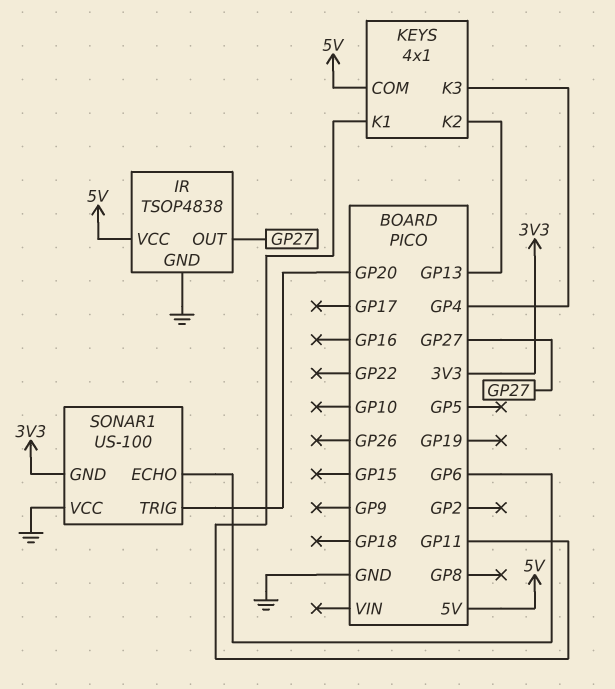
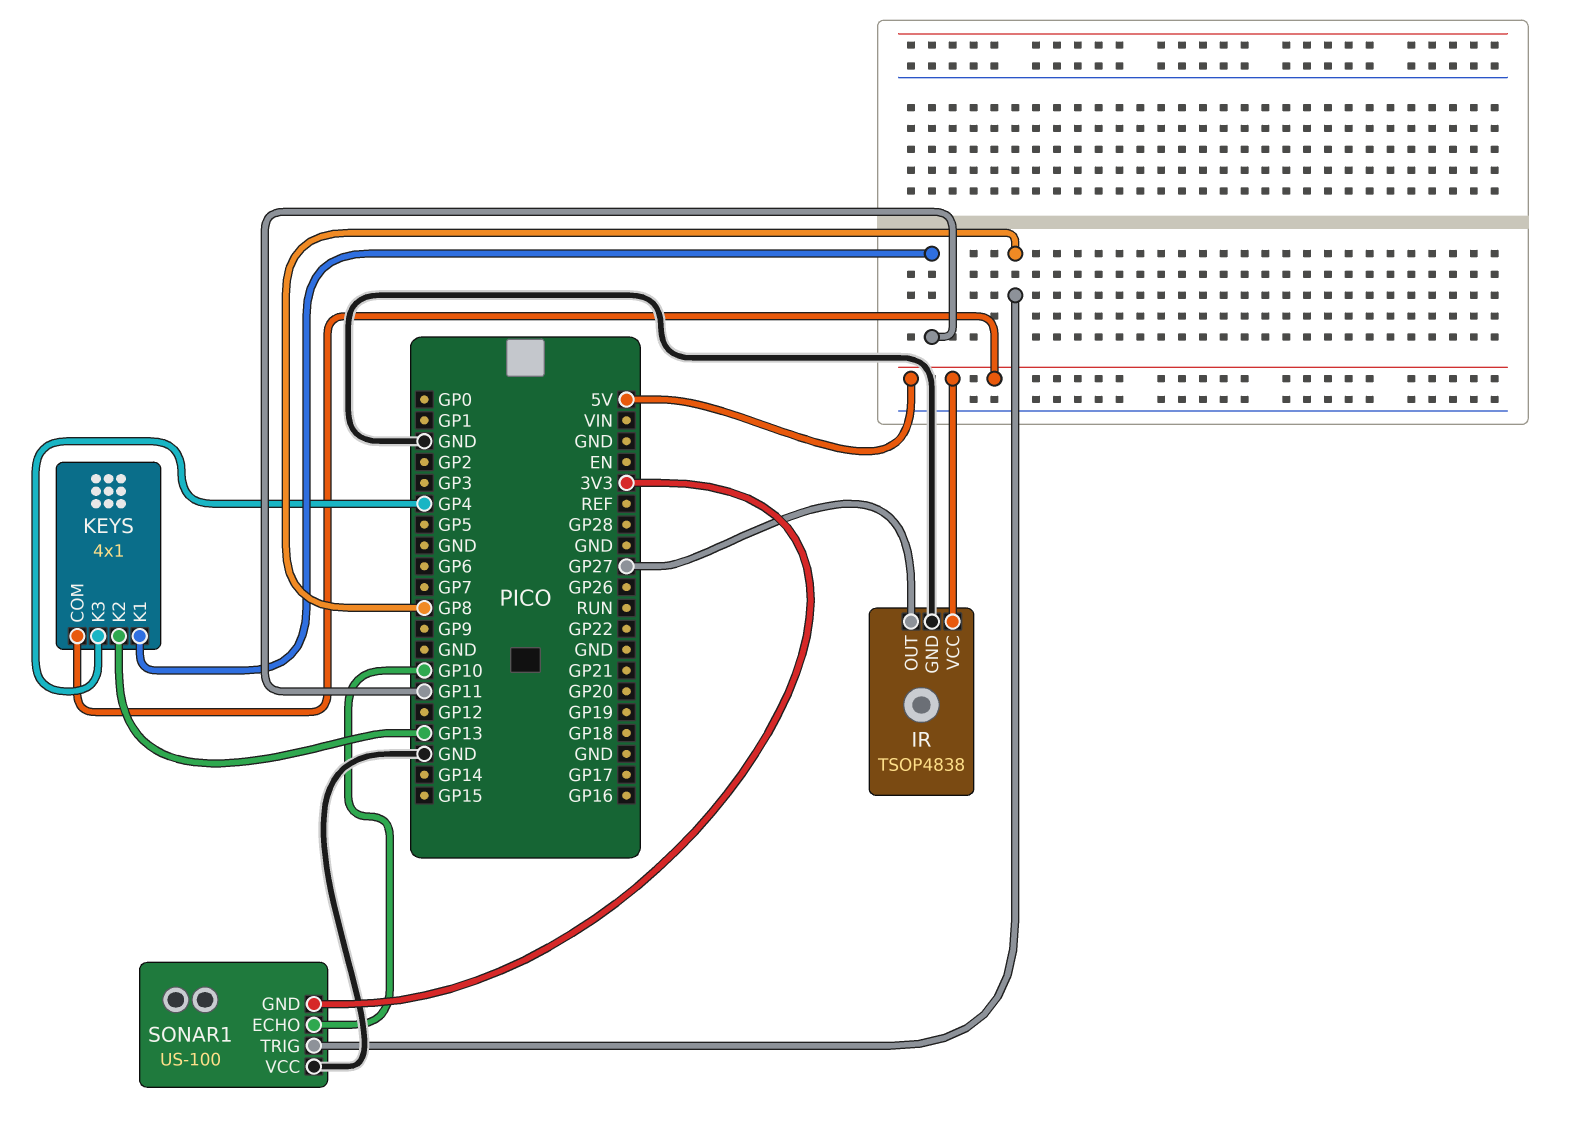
SONAR1 pin ECHO: GP6 -> GP10
SONAR1 pin TRIG: GP20 -> GP8

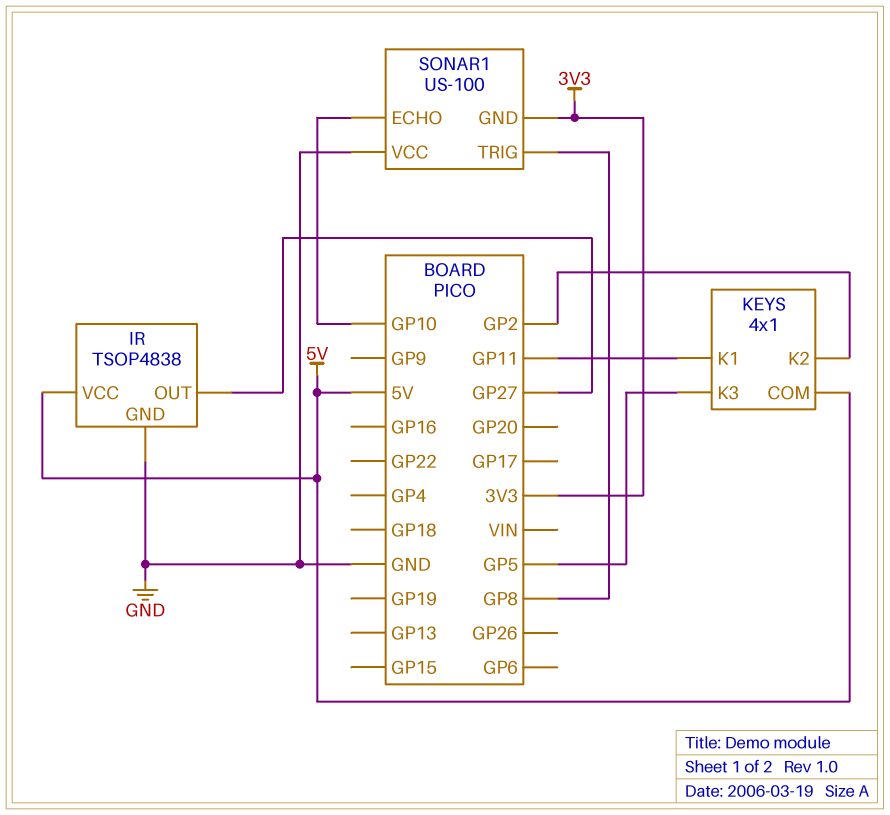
KEYS pin K2: GP13 -> GP2
KEYS pin K3: GP4 -> GP5

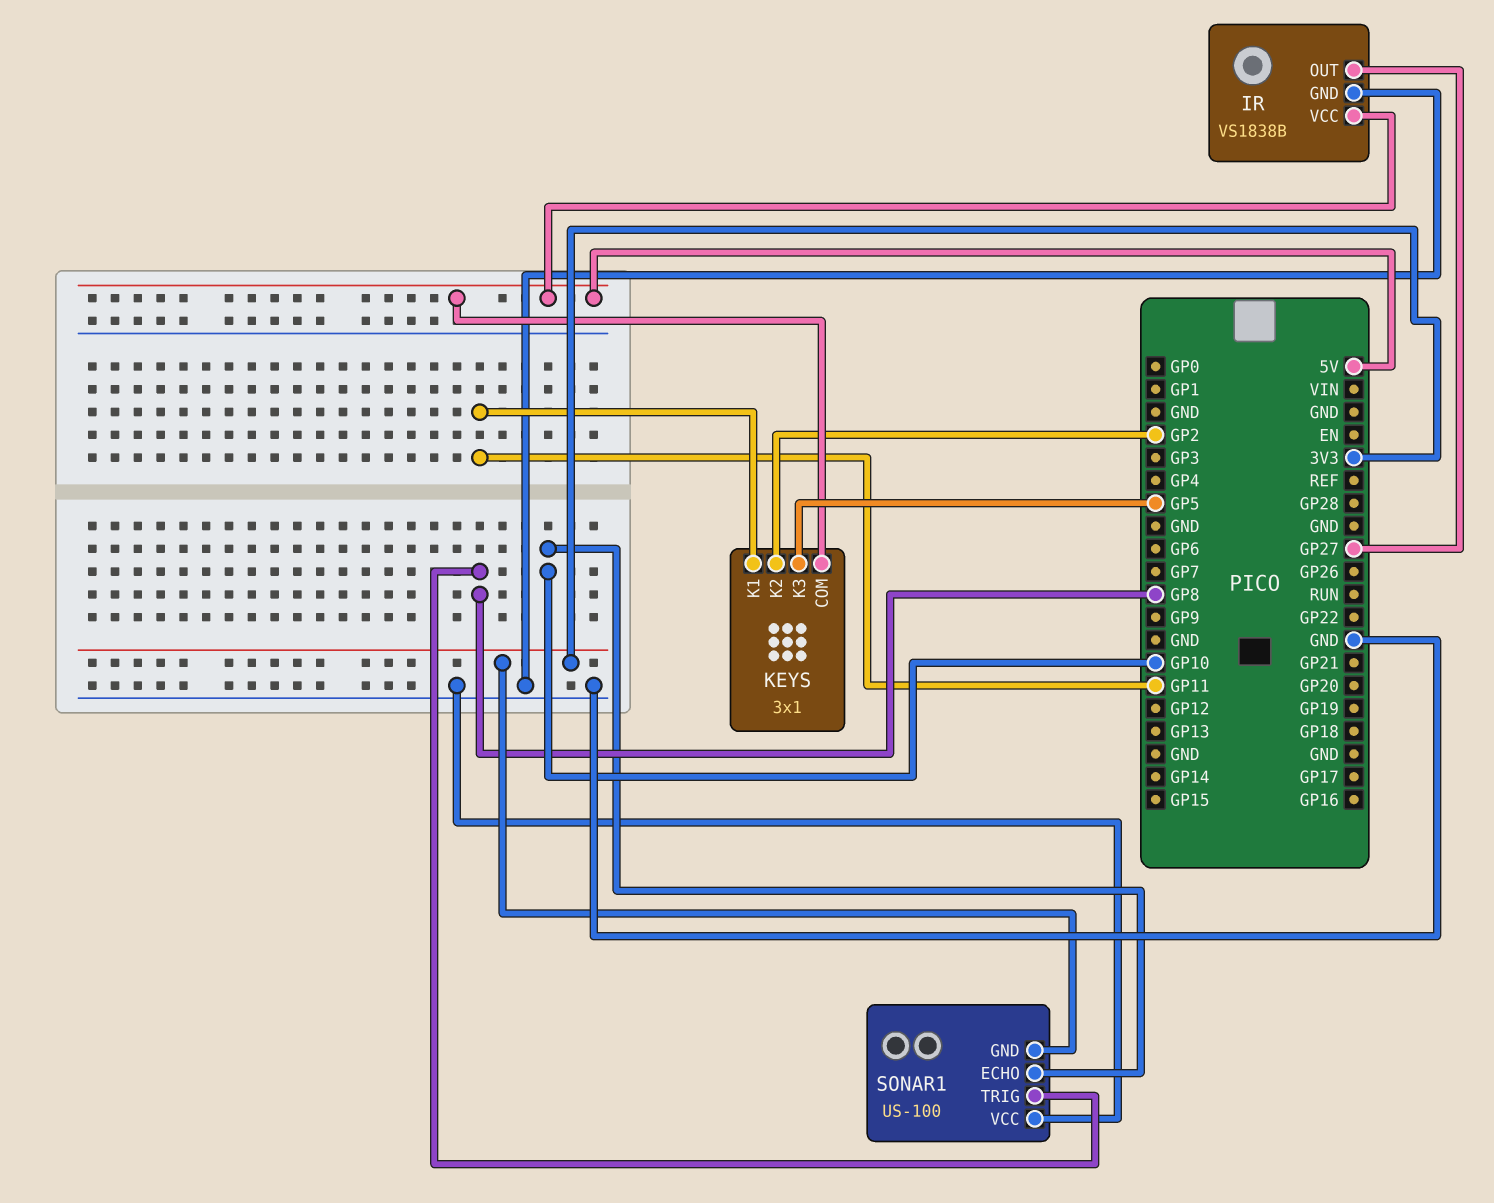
IR: TSOP4838 -> VS1838B
KEYS: 4x1 -> 3x1

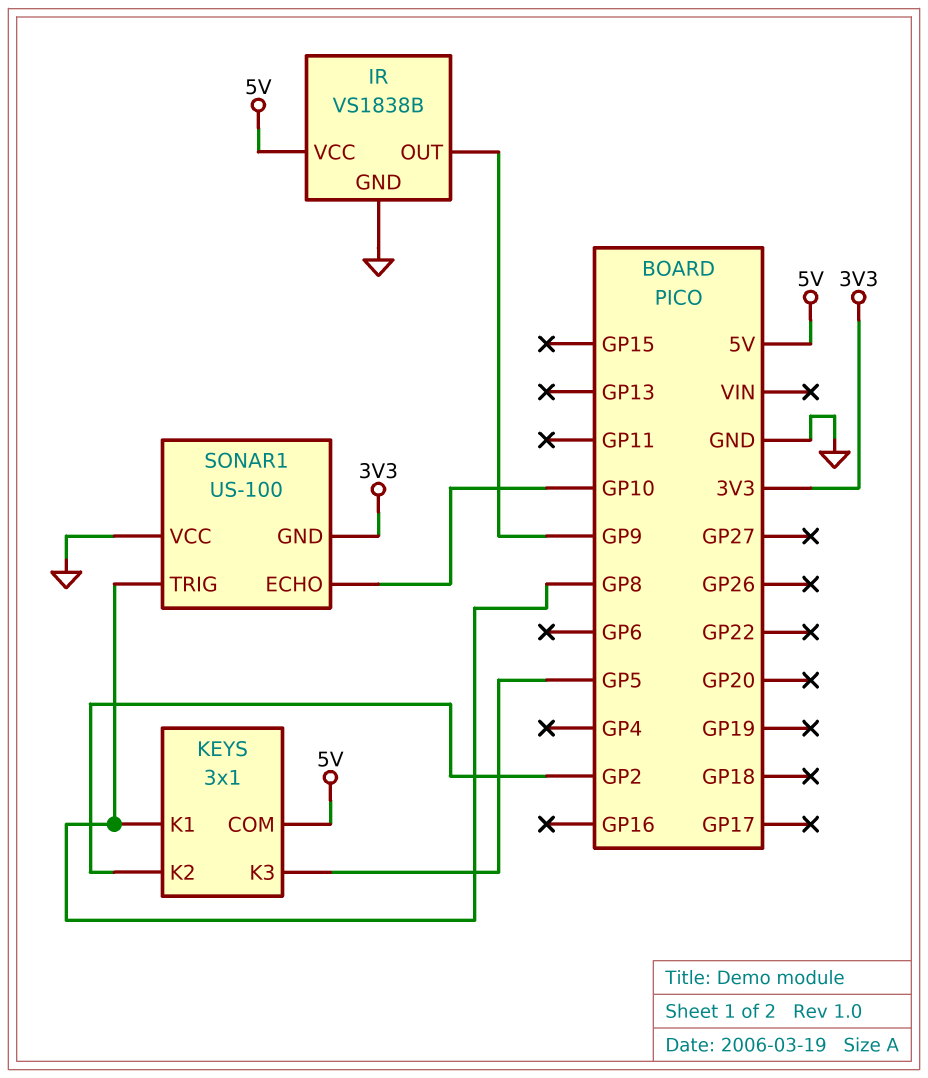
IR pin OUT: GP27 -> GP9
KEYS pin K1: GP11 -> GP8

